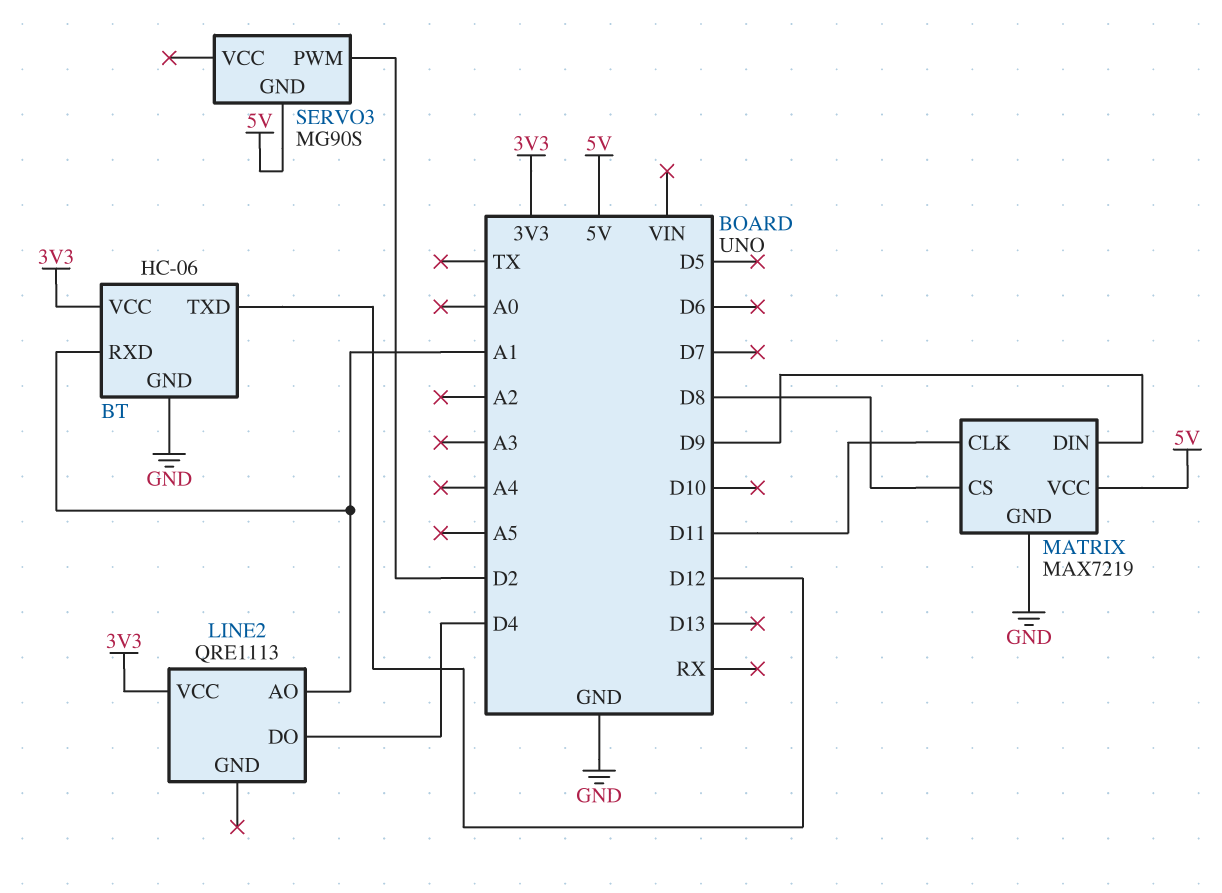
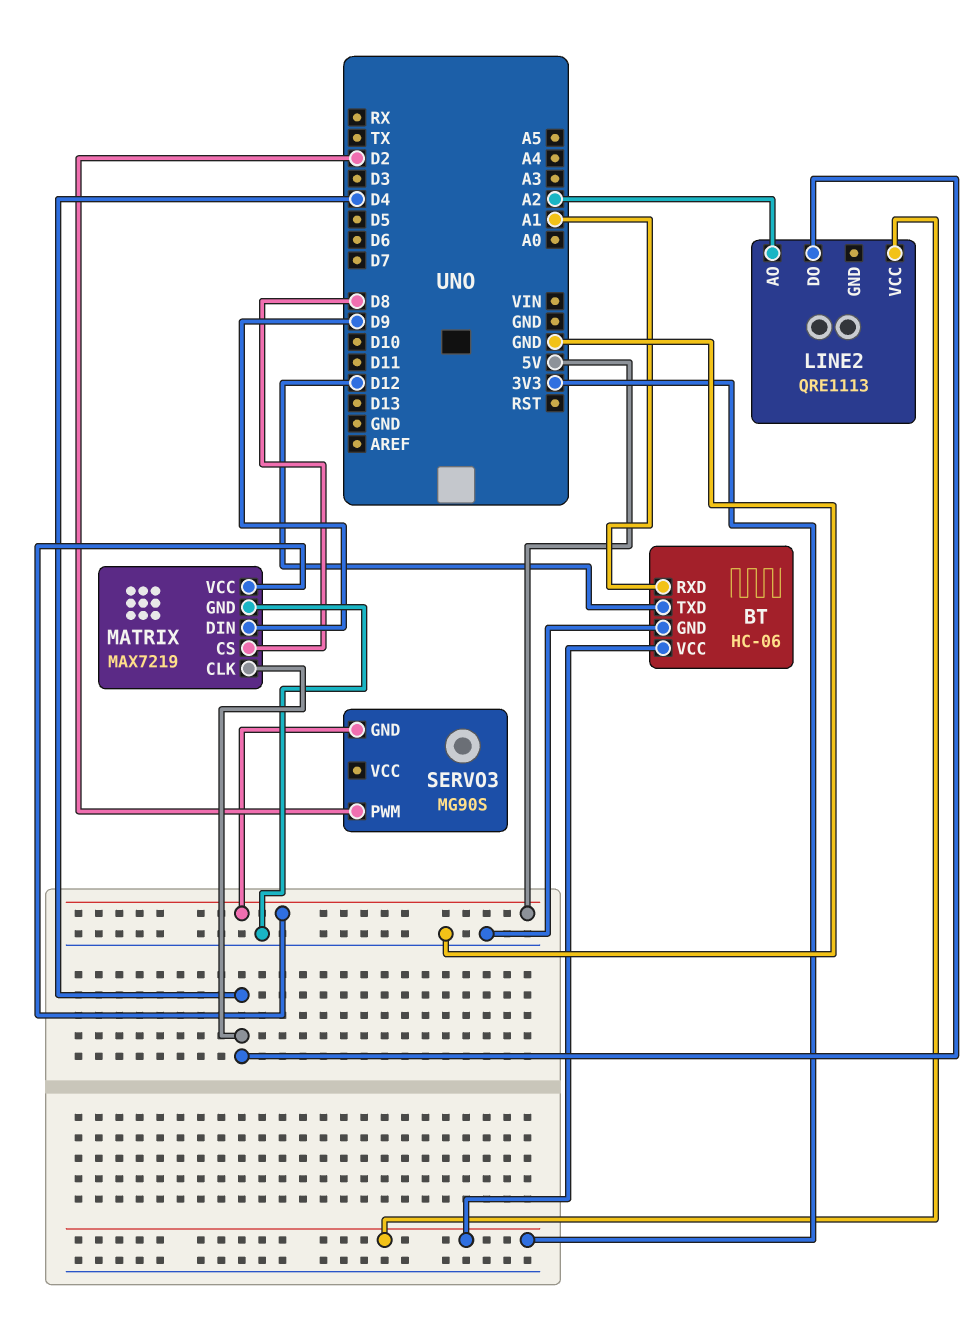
LINE2 pin AO: A1 -> A2
MATRIX pin CLK: D11 -> D4

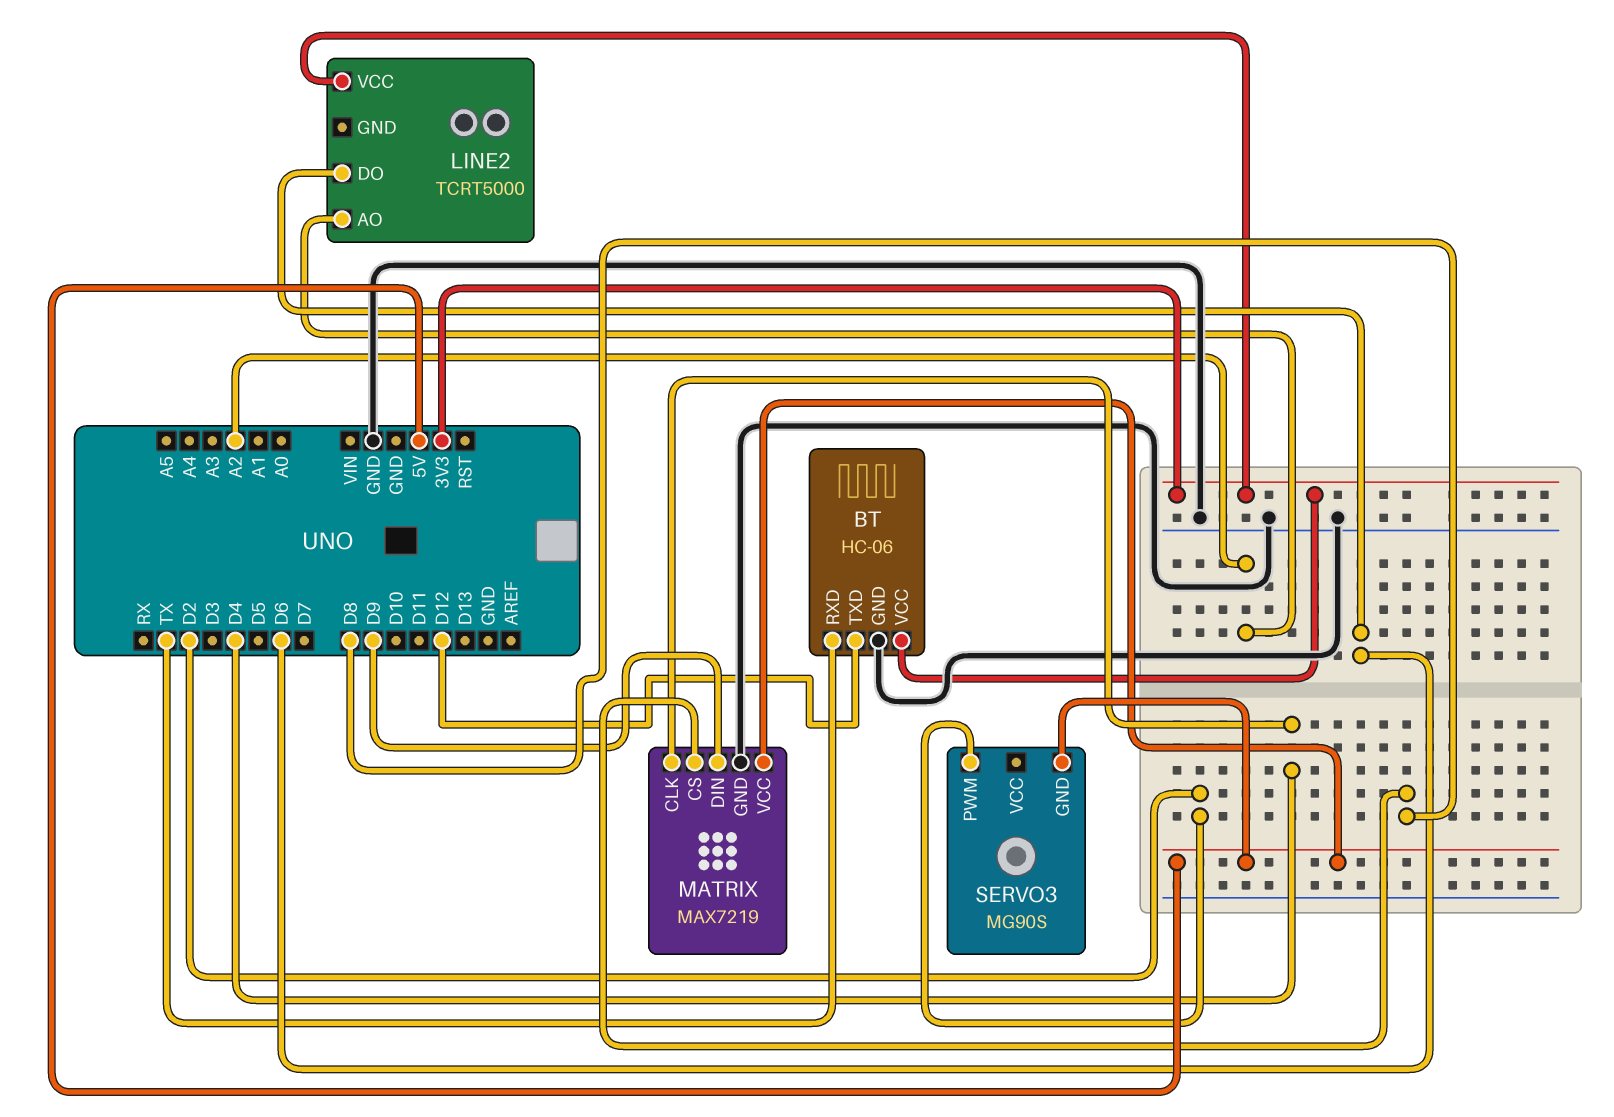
BT pin RXD: A1 -> TX
LINE2: QRE1113 -> TCRT5000
LINE2 pin DO: D4 -> D6

